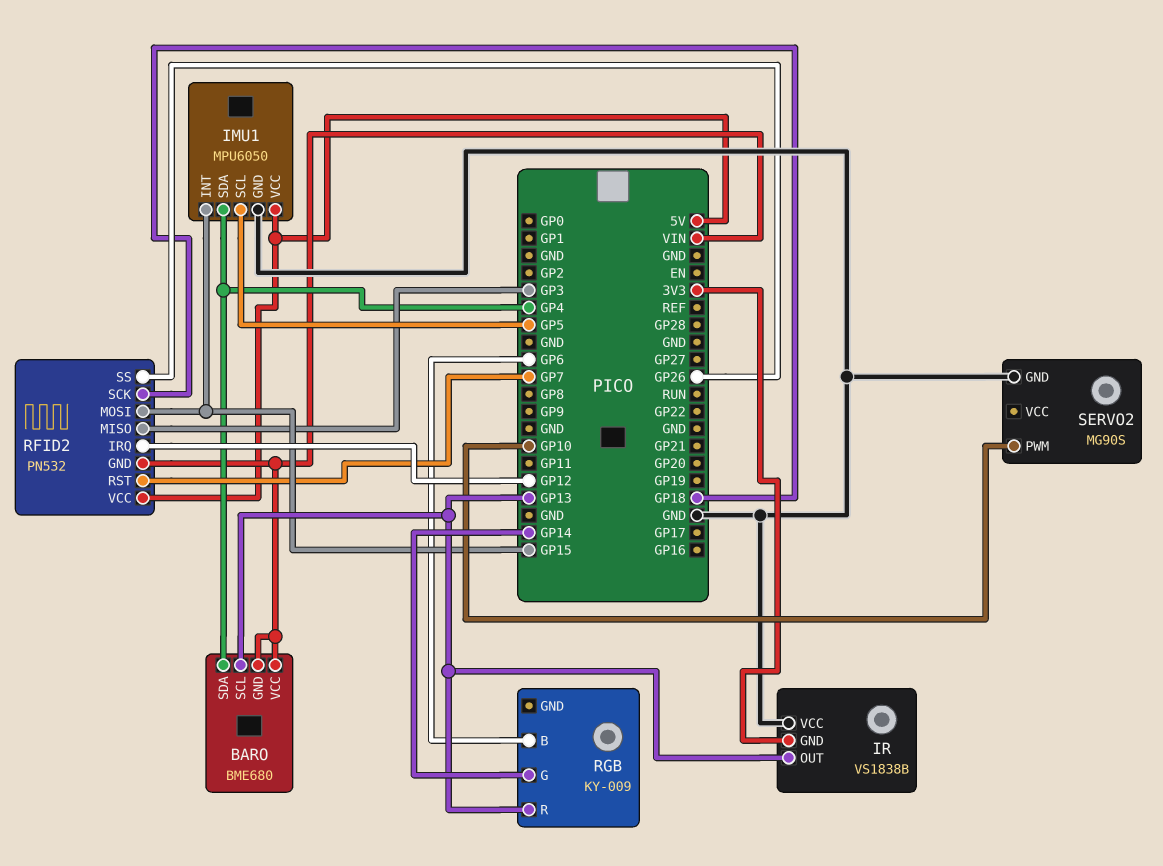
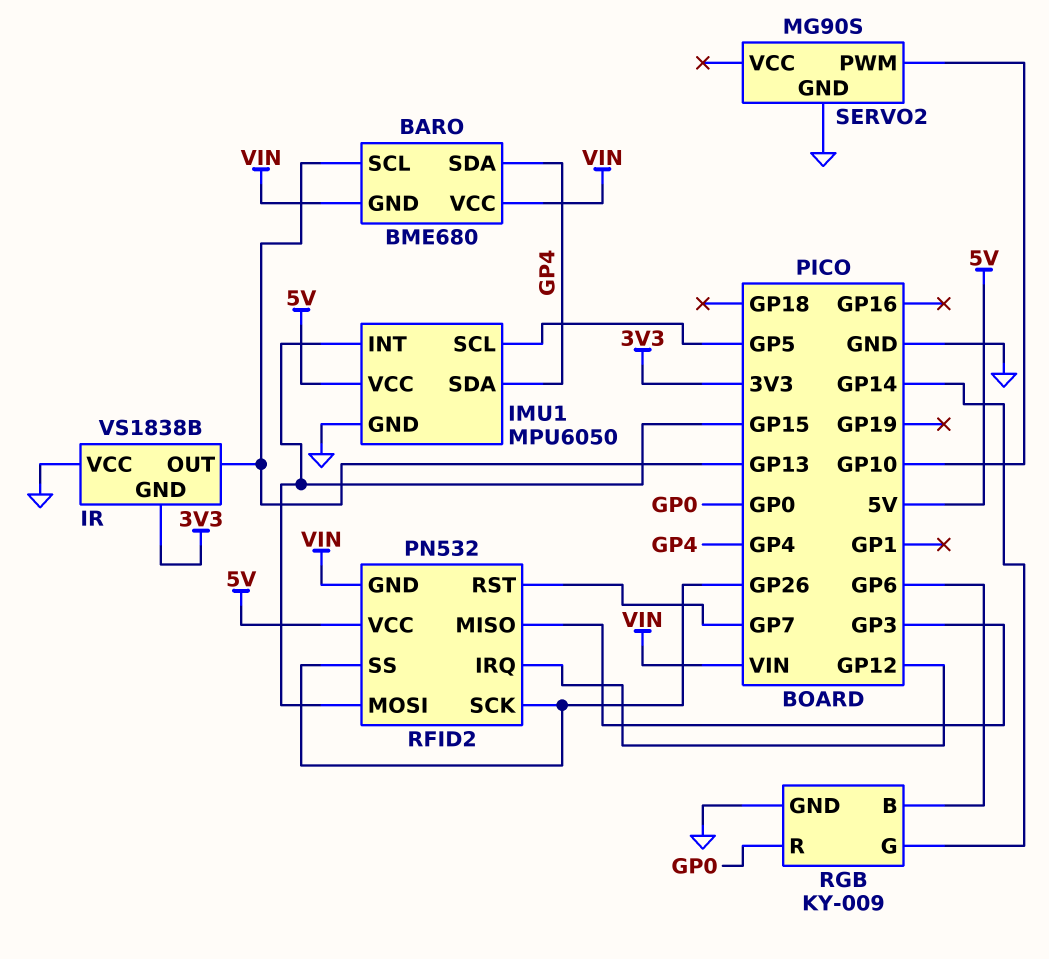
RFID2 pin SCK: GP18 -> GP26
RGB pin GND: none -> GND
RGB pin R: GP13 -> GP0

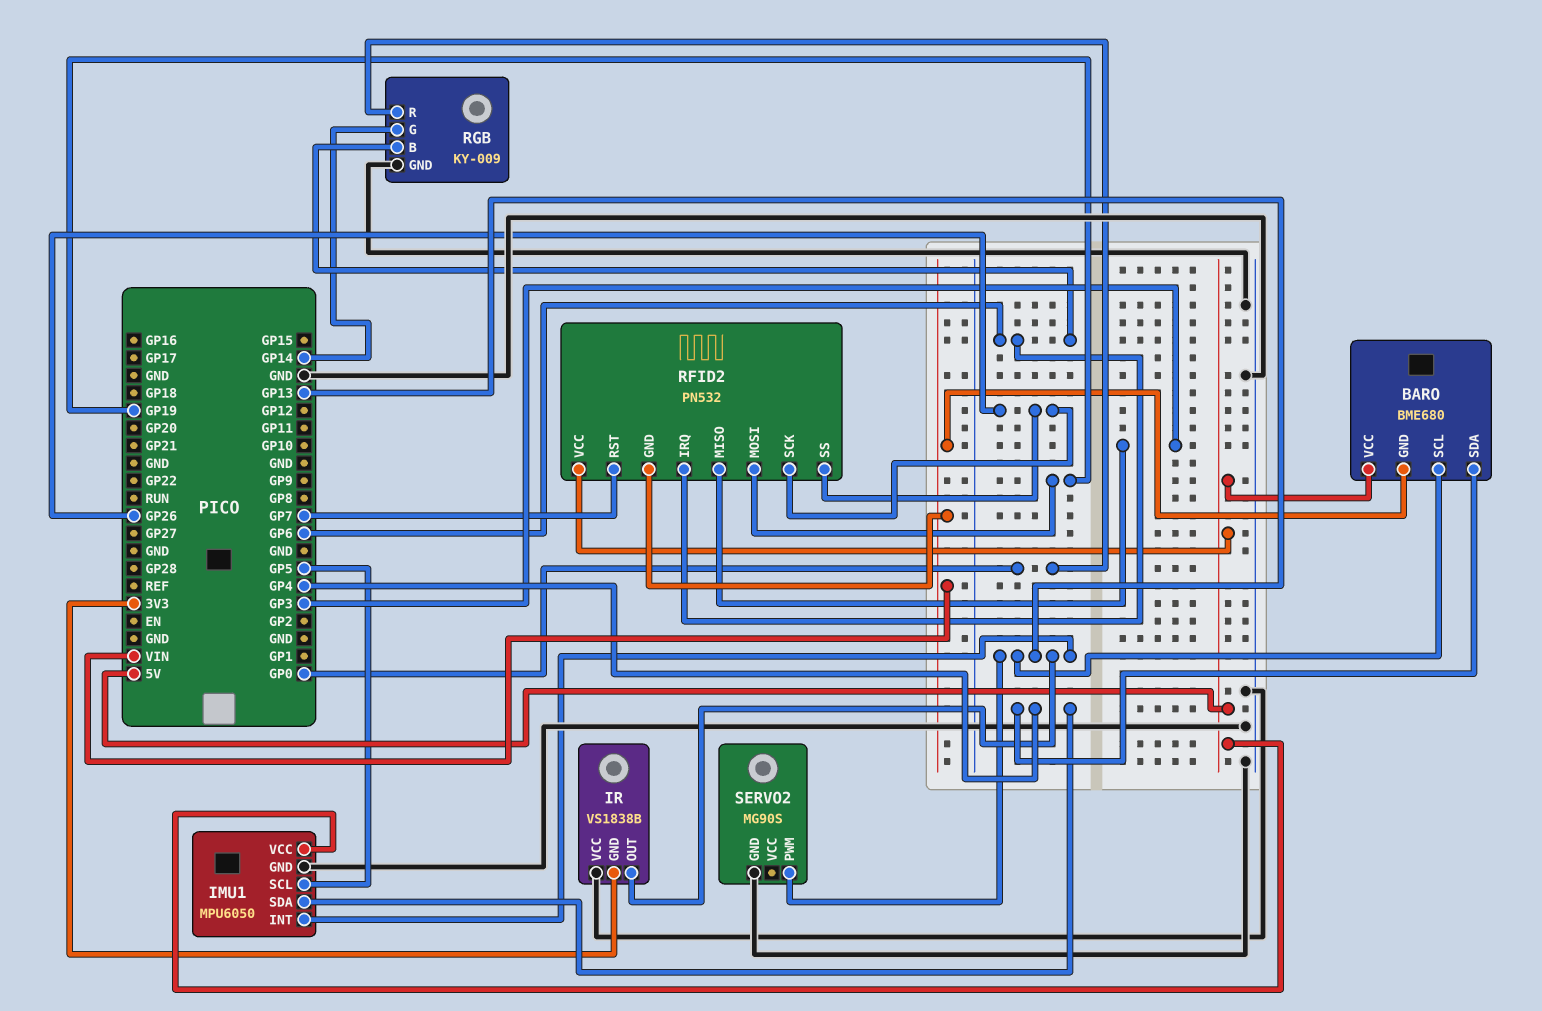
BARO pin VCC: VIN -> 5V
IMU1 pin INT: GP15 -> GP13
RFID2 pin IRQ: GP12 -> GP6
RFID2 pin MOSI: GP15 -> GP19
SERVO2 pin PWM: GP10 -> GP13

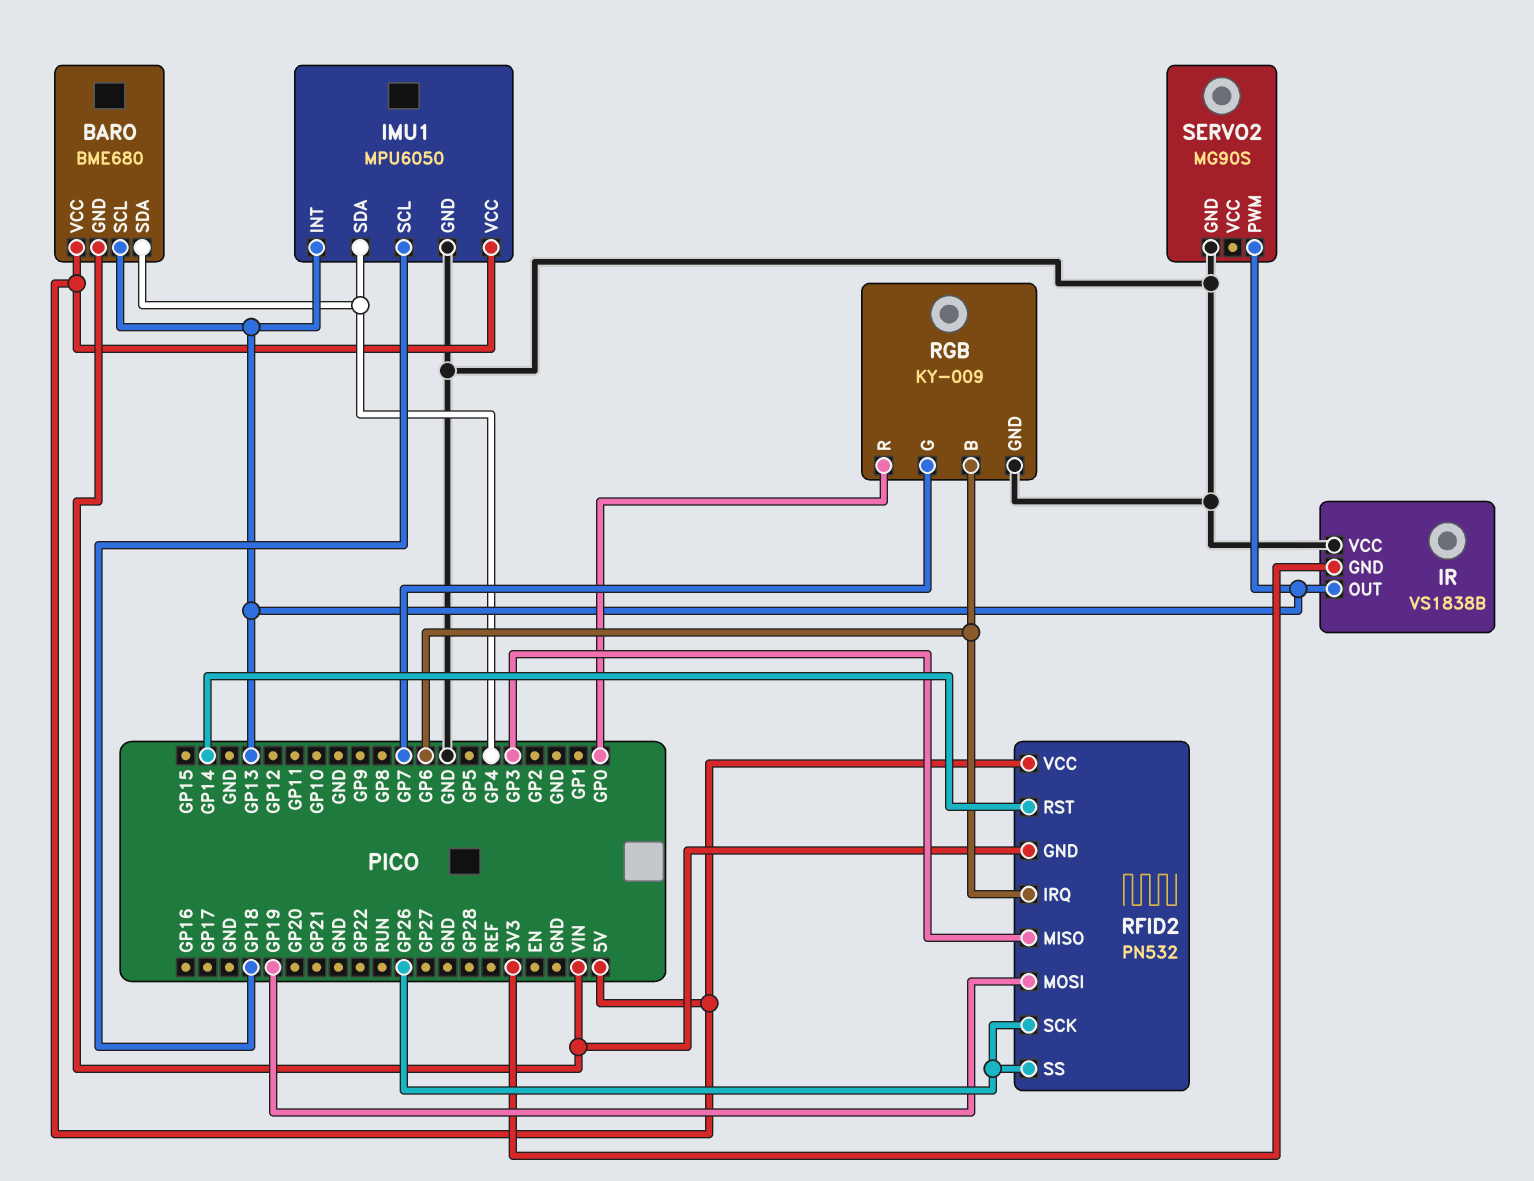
IMU1 pin SCL: GP5 -> GP18
RFID2 pin RST: GP7 -> GP14
RGB pin G: GP14 -> GP7

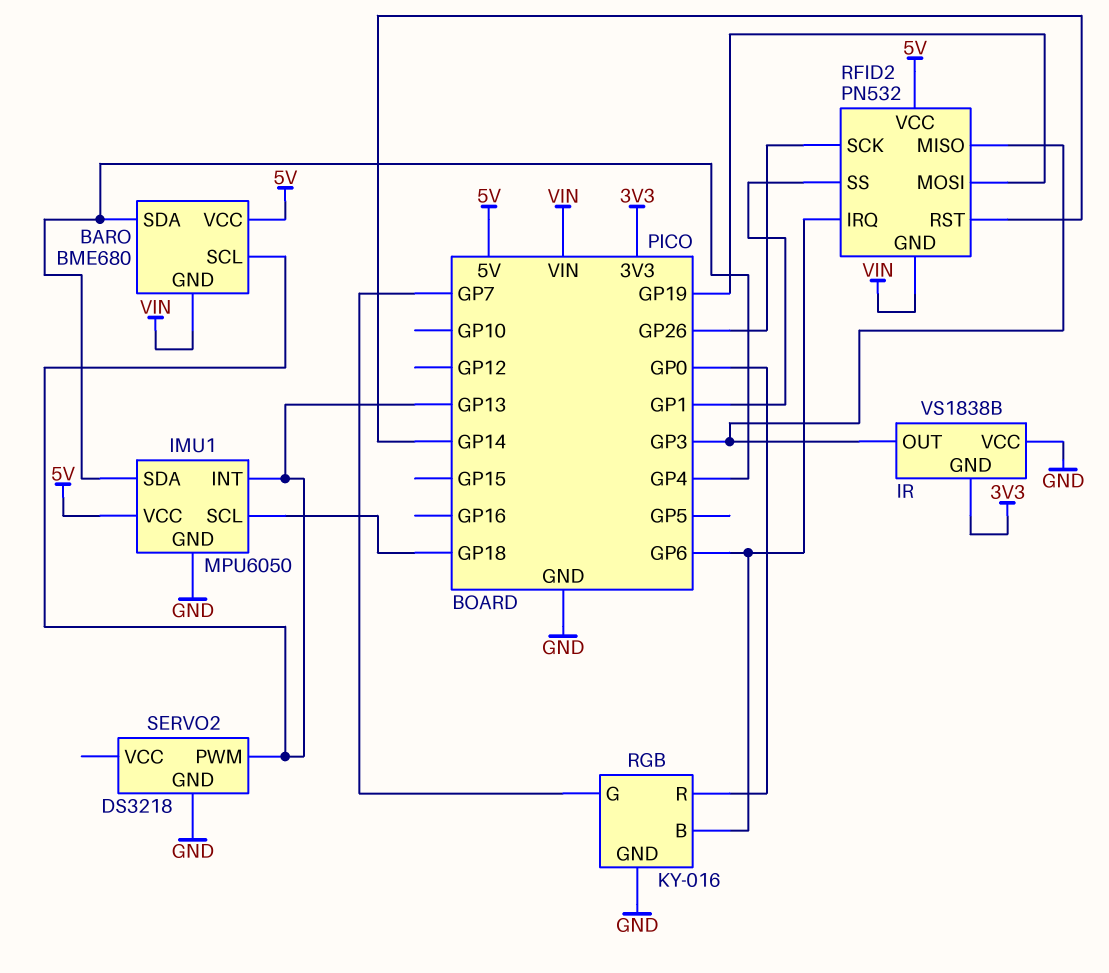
IR pin OUT: GP13 -> GP3
RFID2 pin SS: GP26 -> GP1
RGB: KY-009 -> KY-016
SERVO2: MG90S -> DS3218

